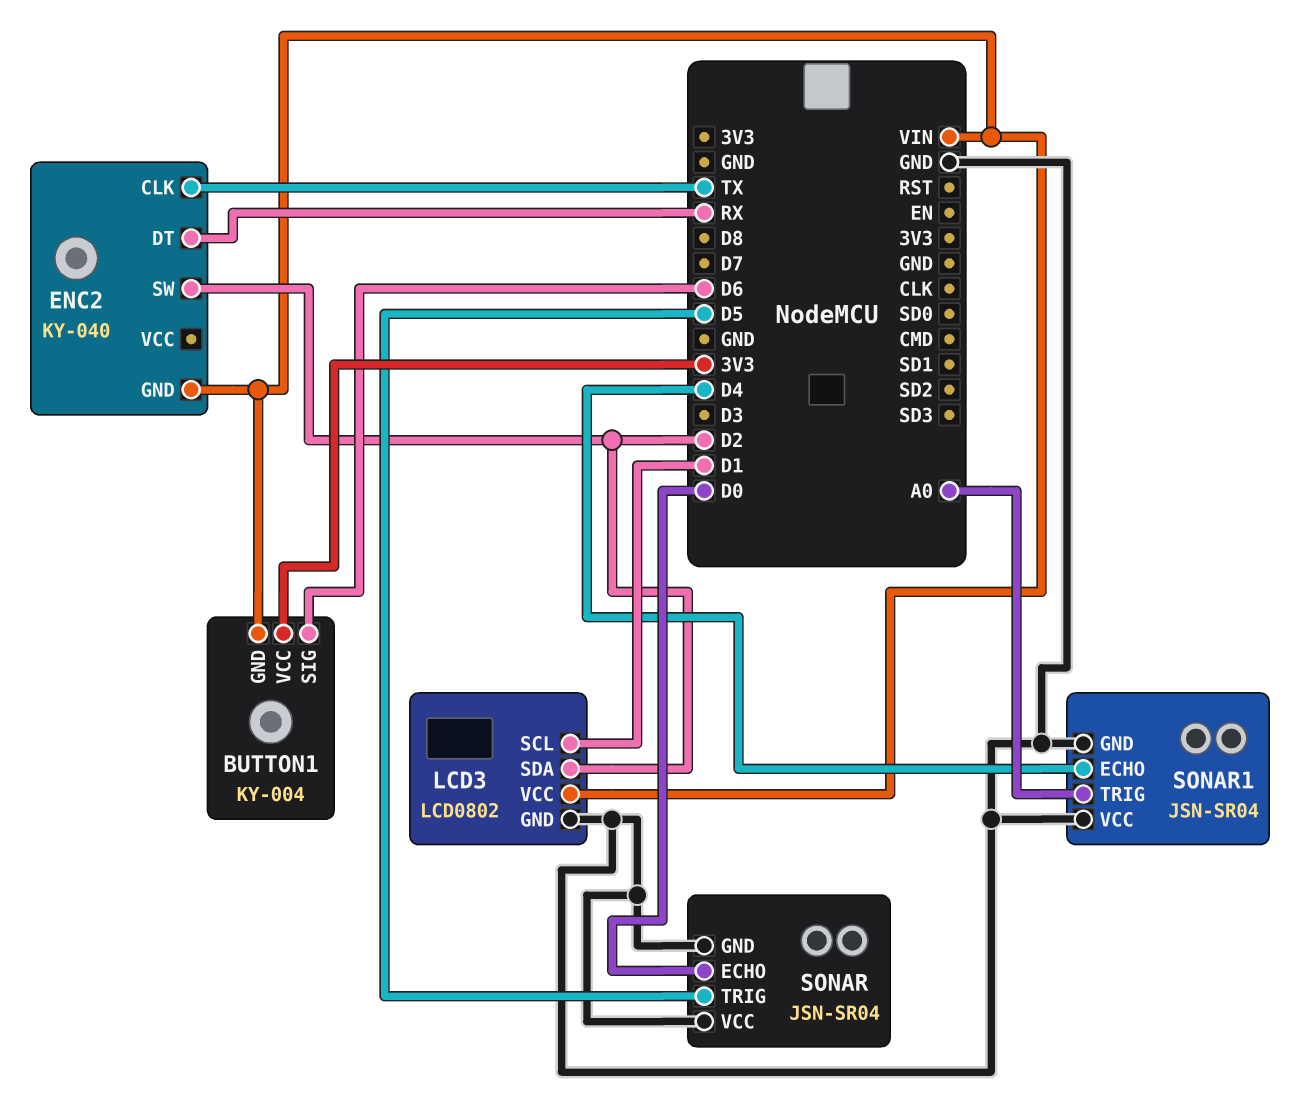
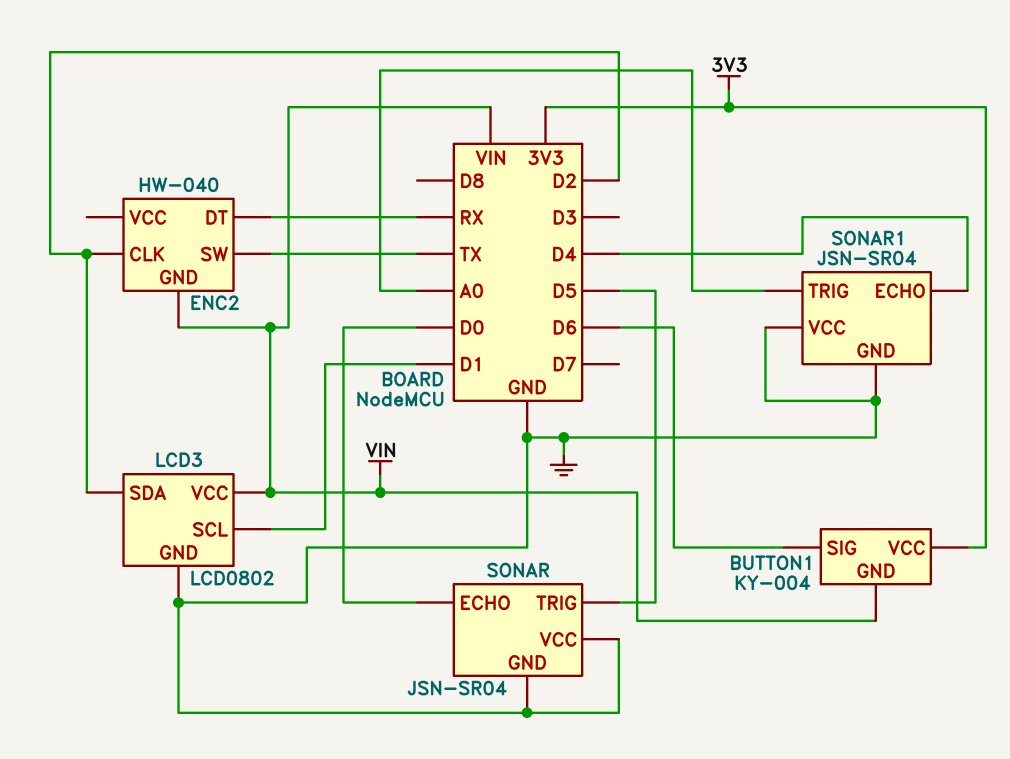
ENC2: KY-040 -> HW-040
ENC2 pin CLK: TX -> D2
ENC2 pin SW: D2 -> TX

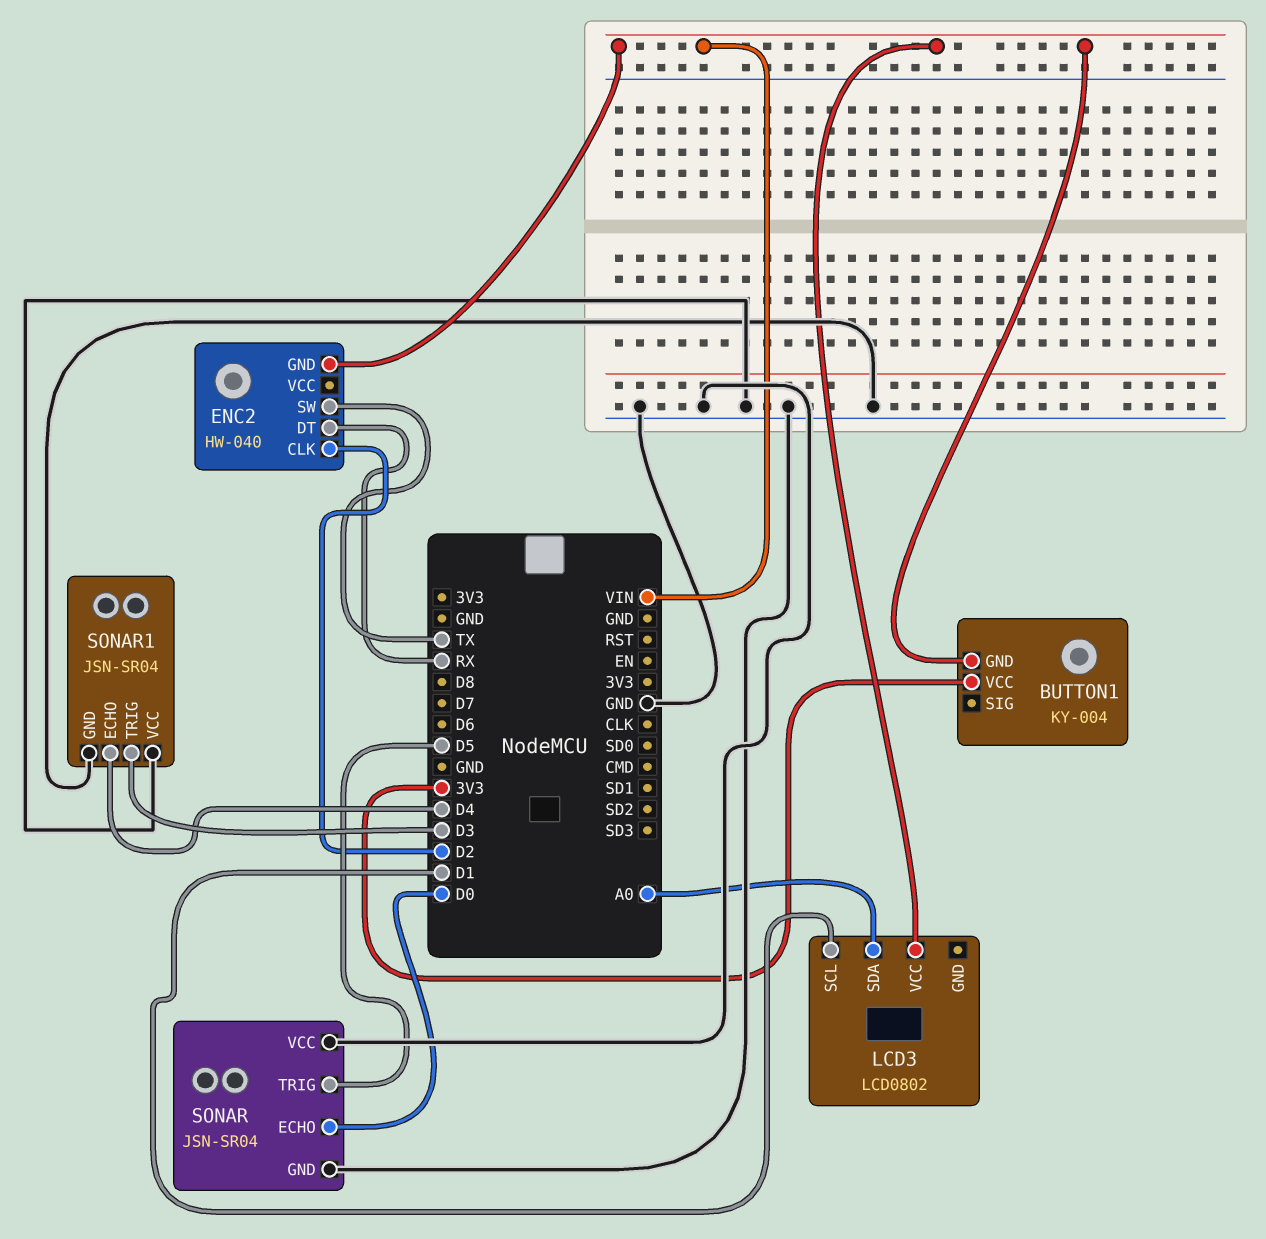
BUTTON1 pin SIG: D6 -> none
LCD3 pin GND: GND -> none
LCD3 pin SDA: D2 -> A0
SONAR1 pin TRIG: A0 -> D3

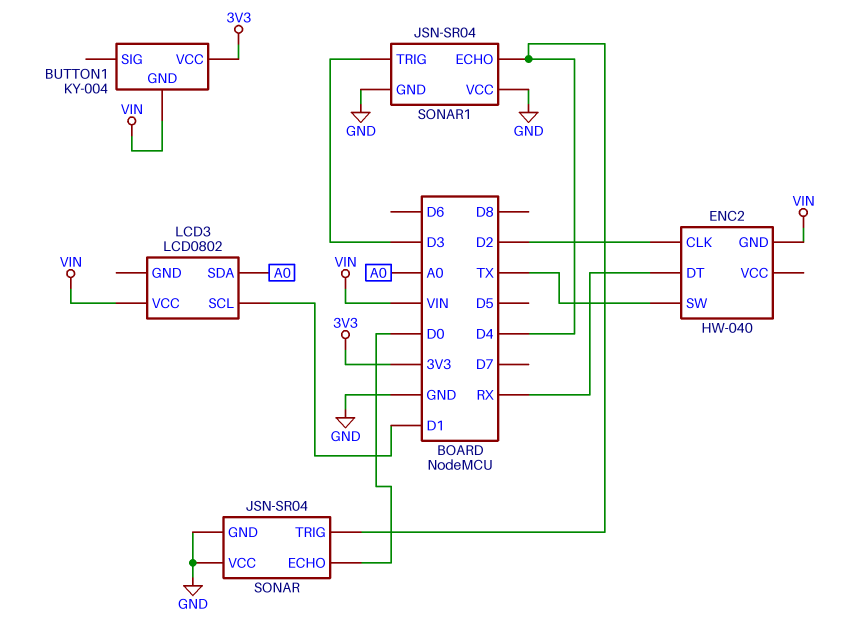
SONAR pin TRIG: D5 -> D4

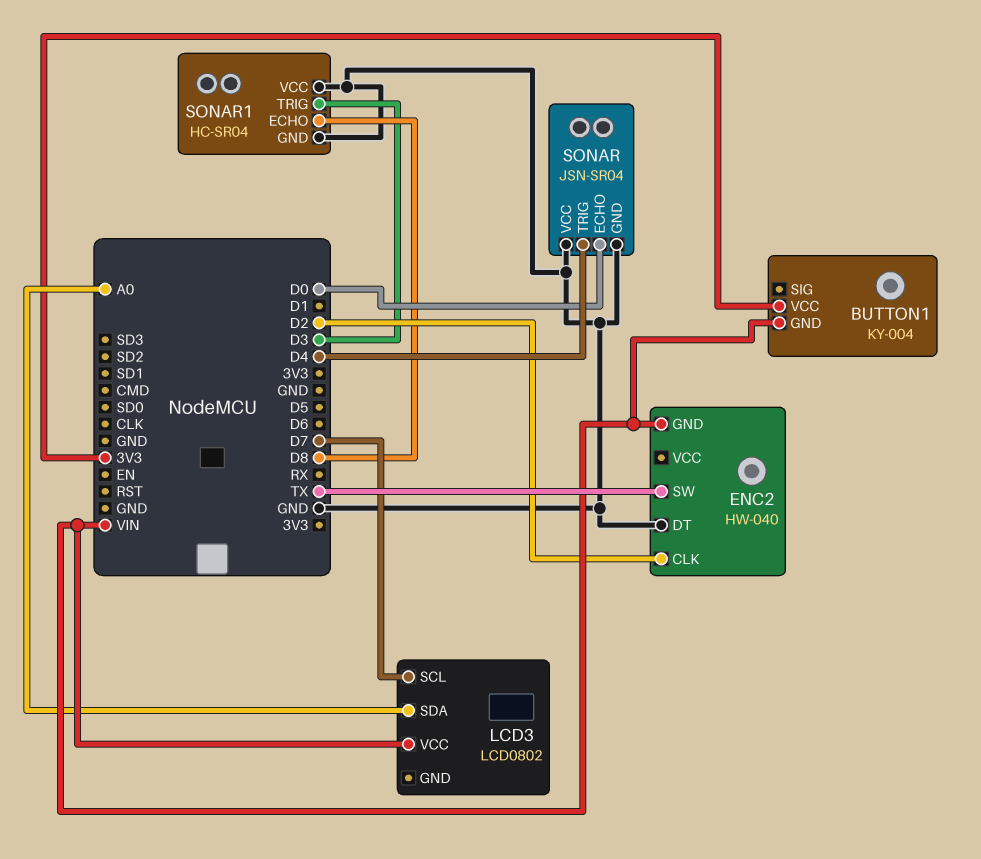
ENC2 pin DT: RX -> GND
LCD3 pin SCL: D1 -> D7
SONAR1: JSN-SR04 -> HC-SR04
SONAR1 pin ECHO: D4 -> D8

